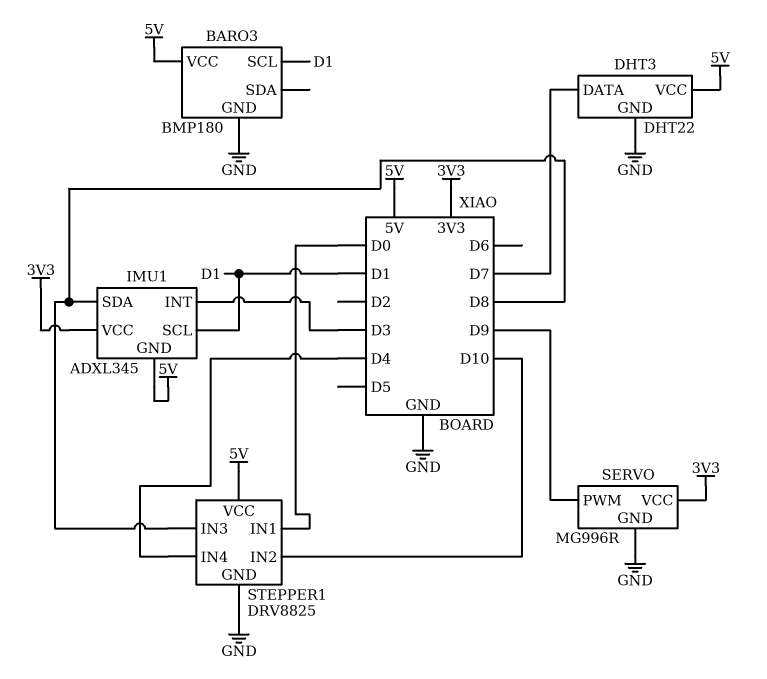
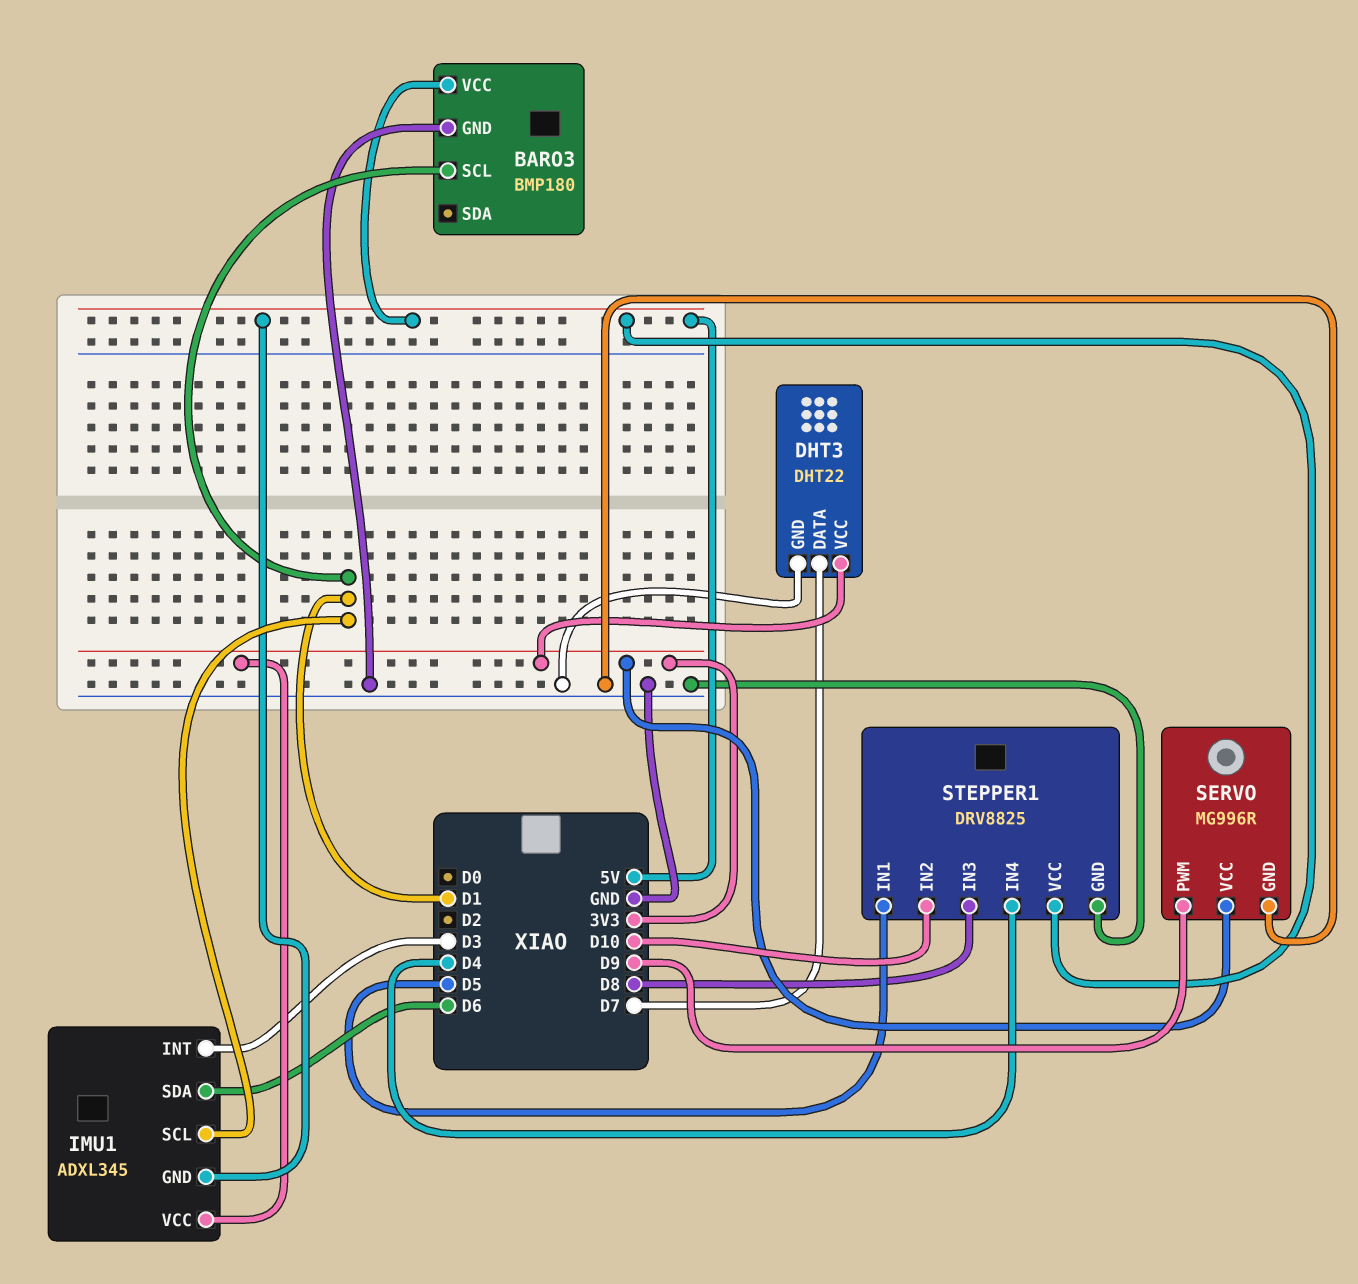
DHT3 pin VCC: 5V -> 3V3
IMU1 pin SDA: D8 -> D6
STEPPER1 pin IN1: D0 -> D5

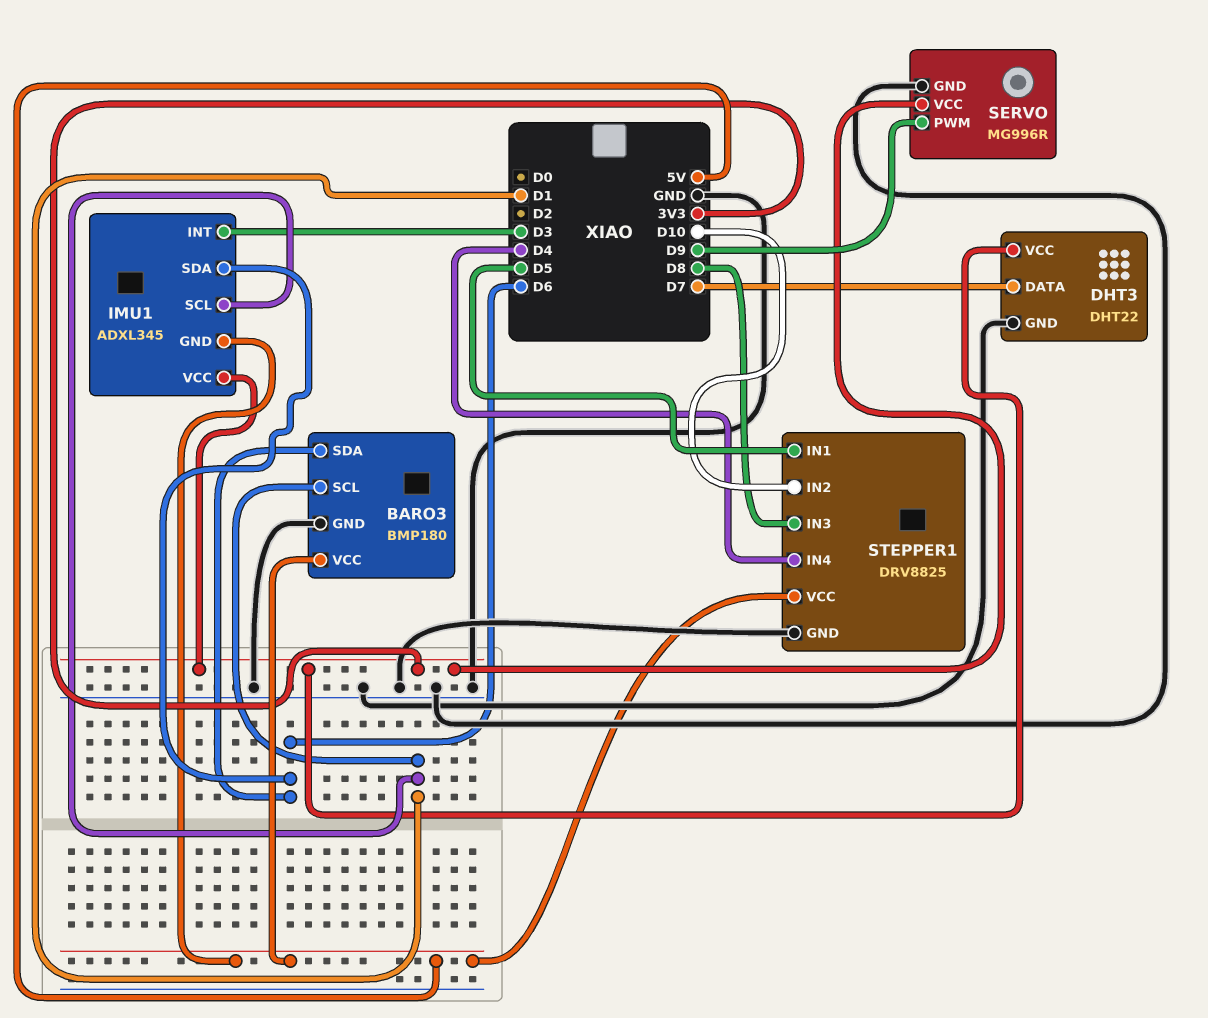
BARO3 pin SDA: none -> D6

